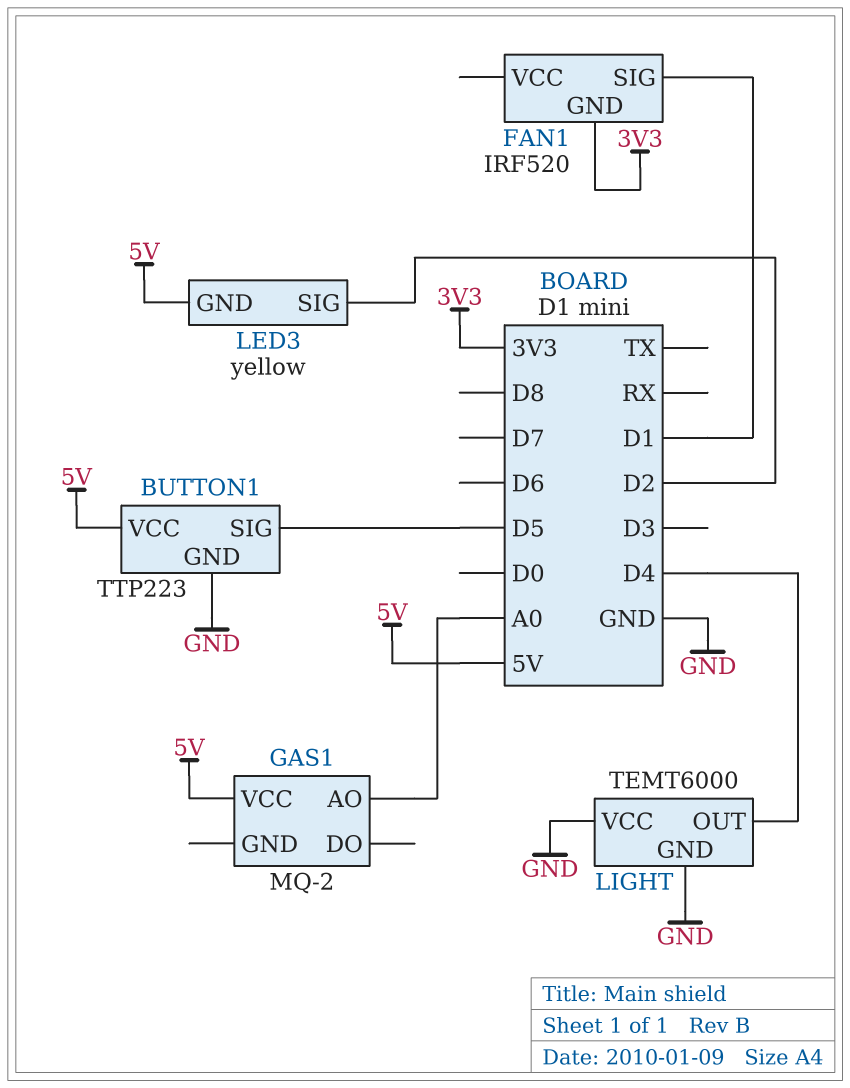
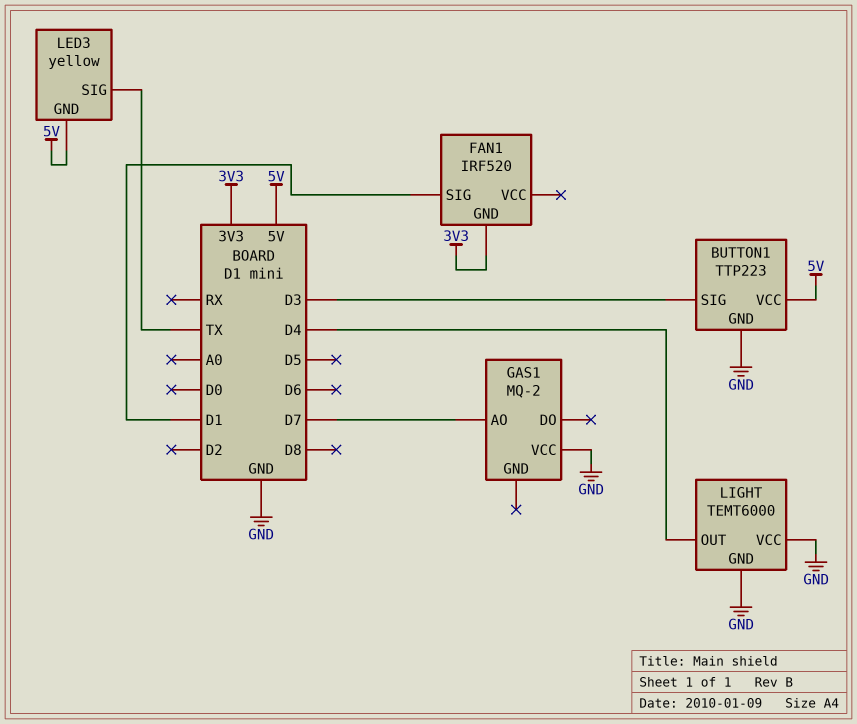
BUTTON1 pin SIG: D5 -> D3
GAS1 pin AO: A0 -> D7
GAS1 pin VCC: 5V -> GND
LED3 pin SIG: D2 -> TX

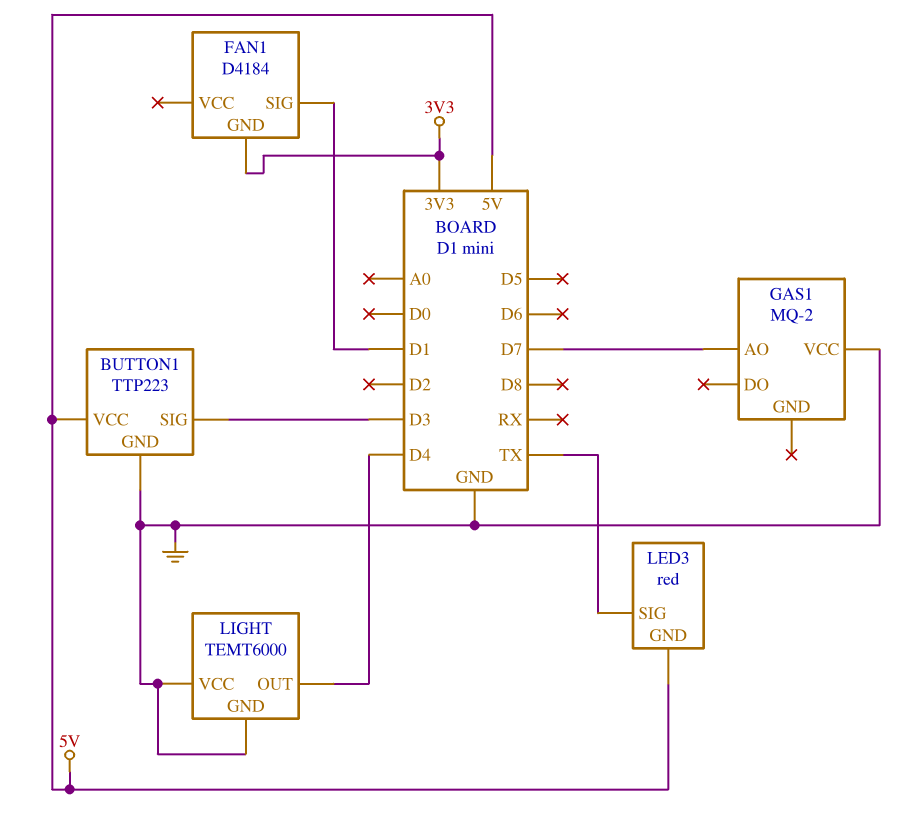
FAN1: IRF520 -> D4184
LED3: yellow -> red

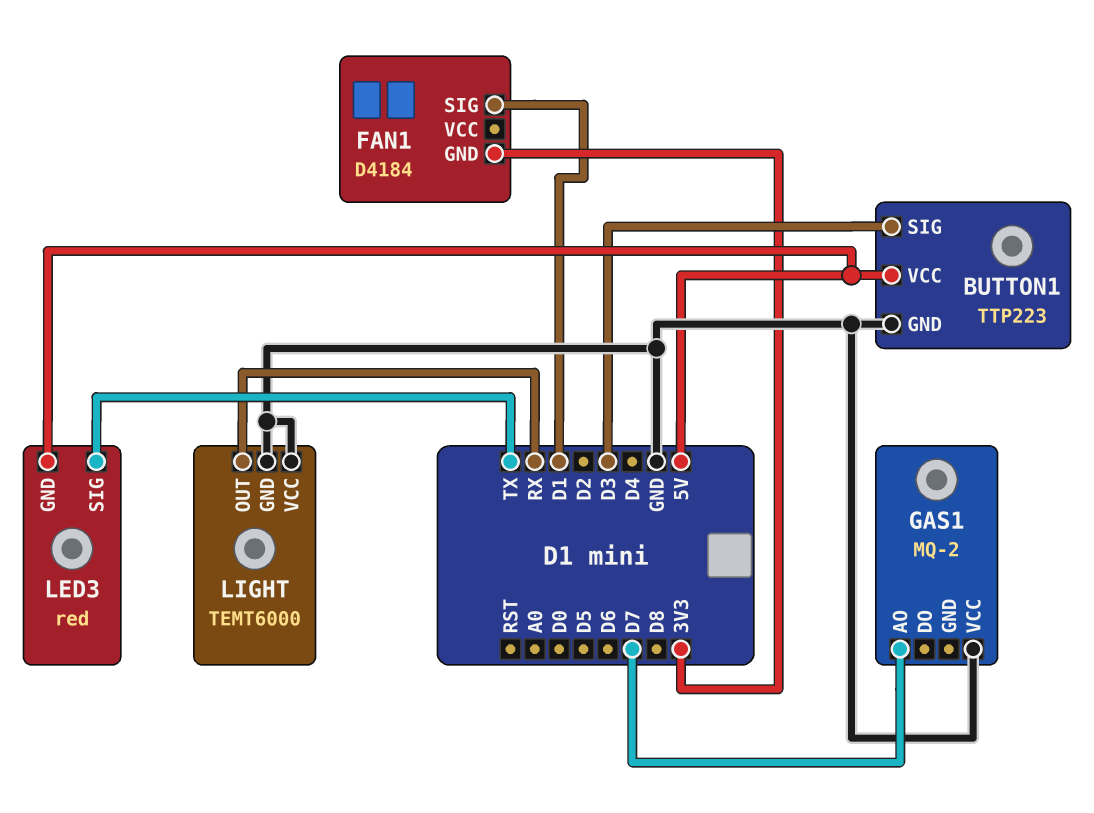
LIGHT pin OUT: D4 -> RX

